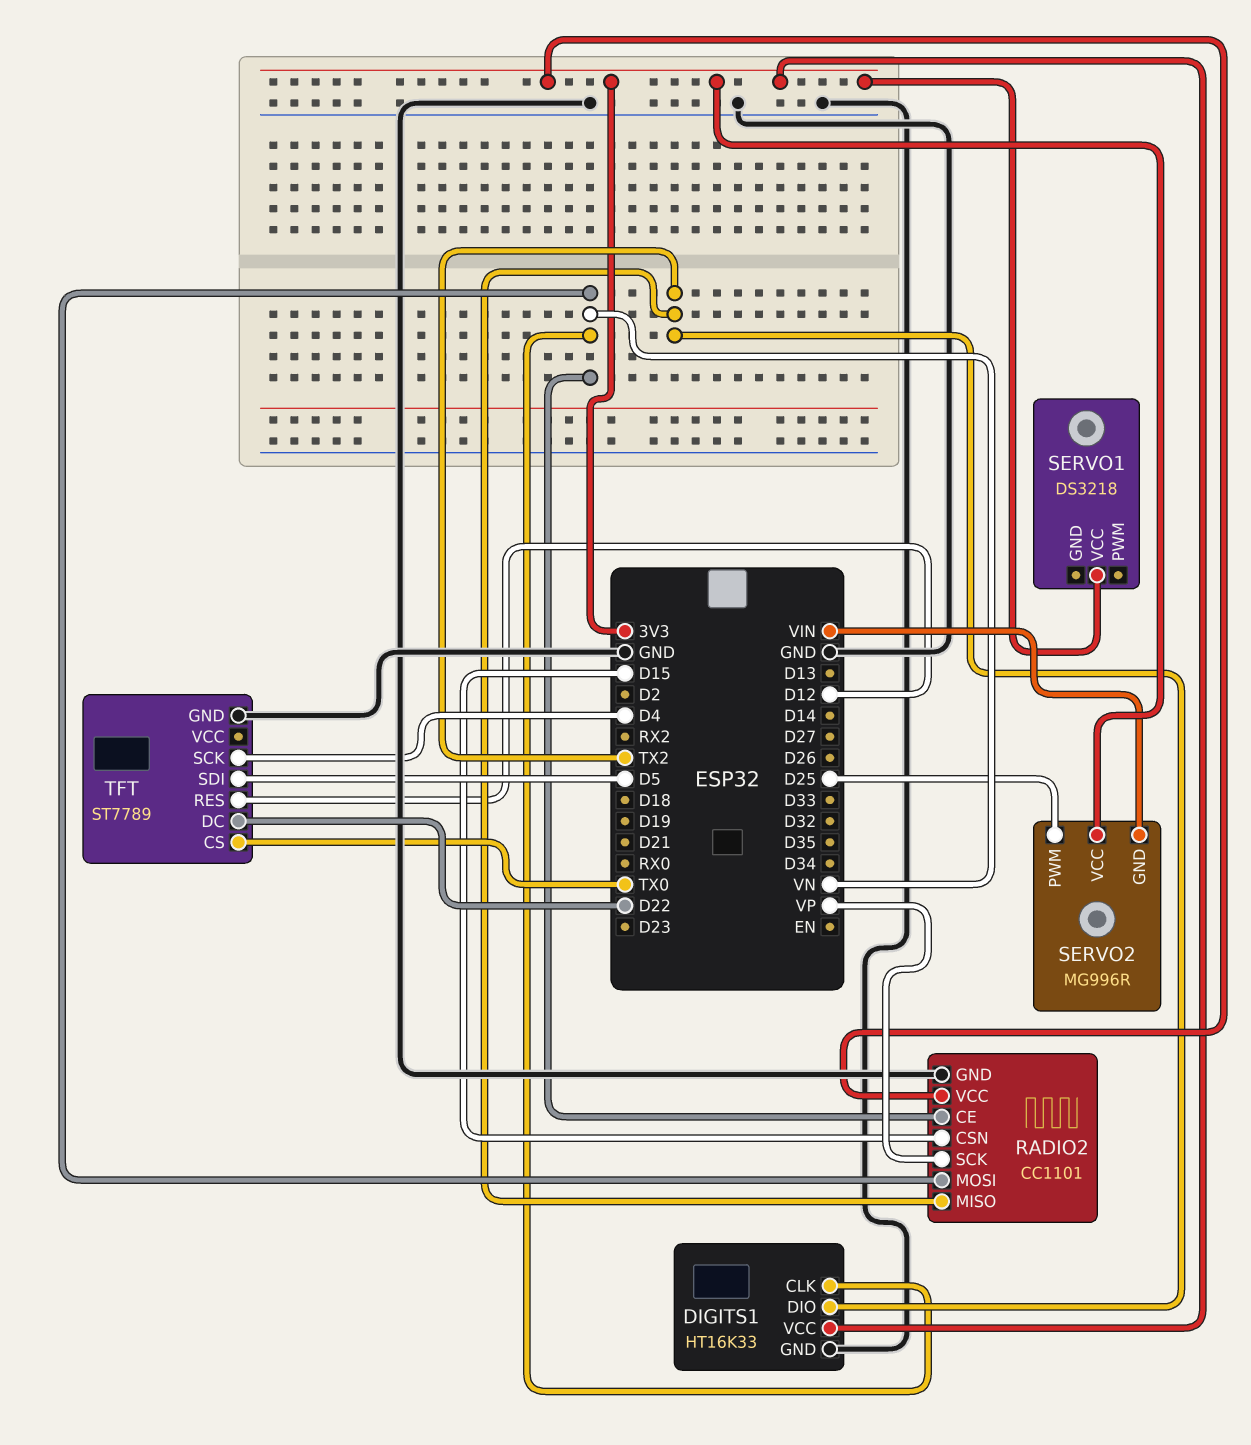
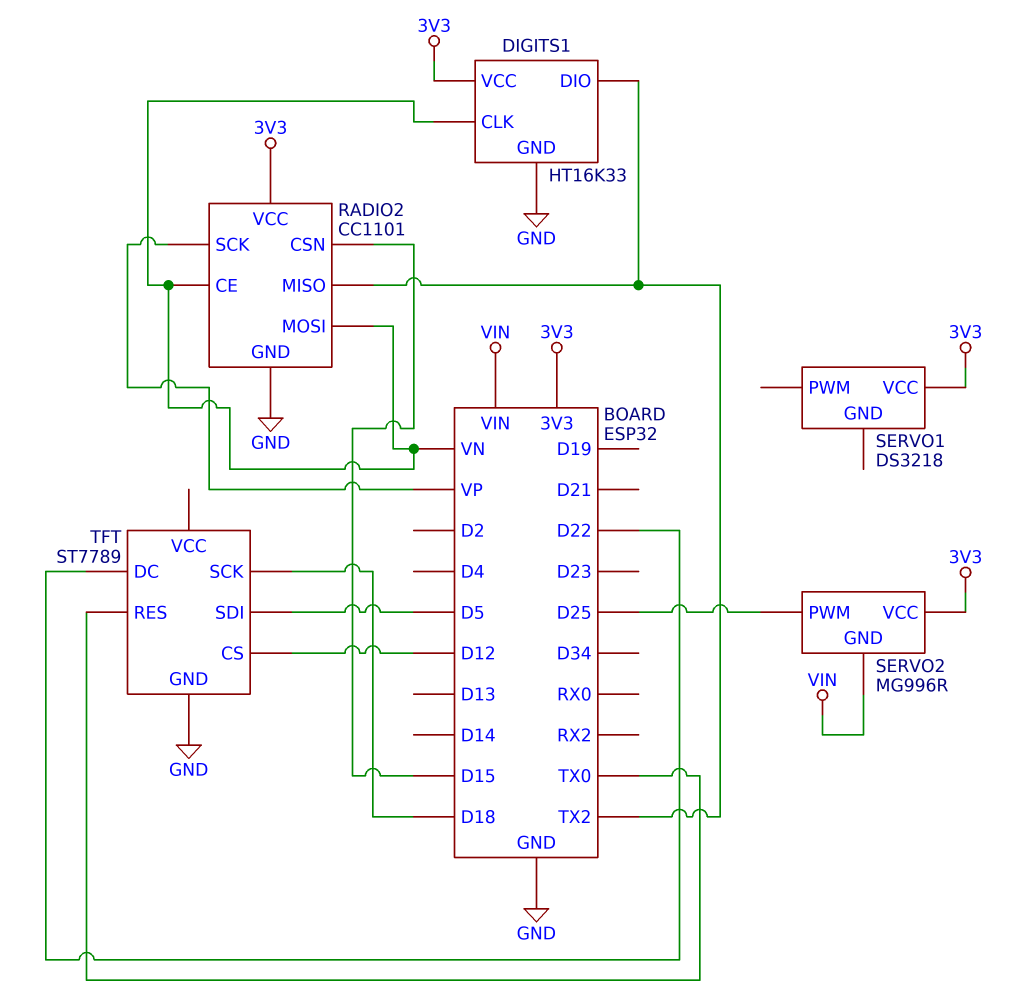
TFT pin CS: TX0 -> D12
TFT pin RES: D12 -> TX0
TFT pin SCK: D4 -> D18

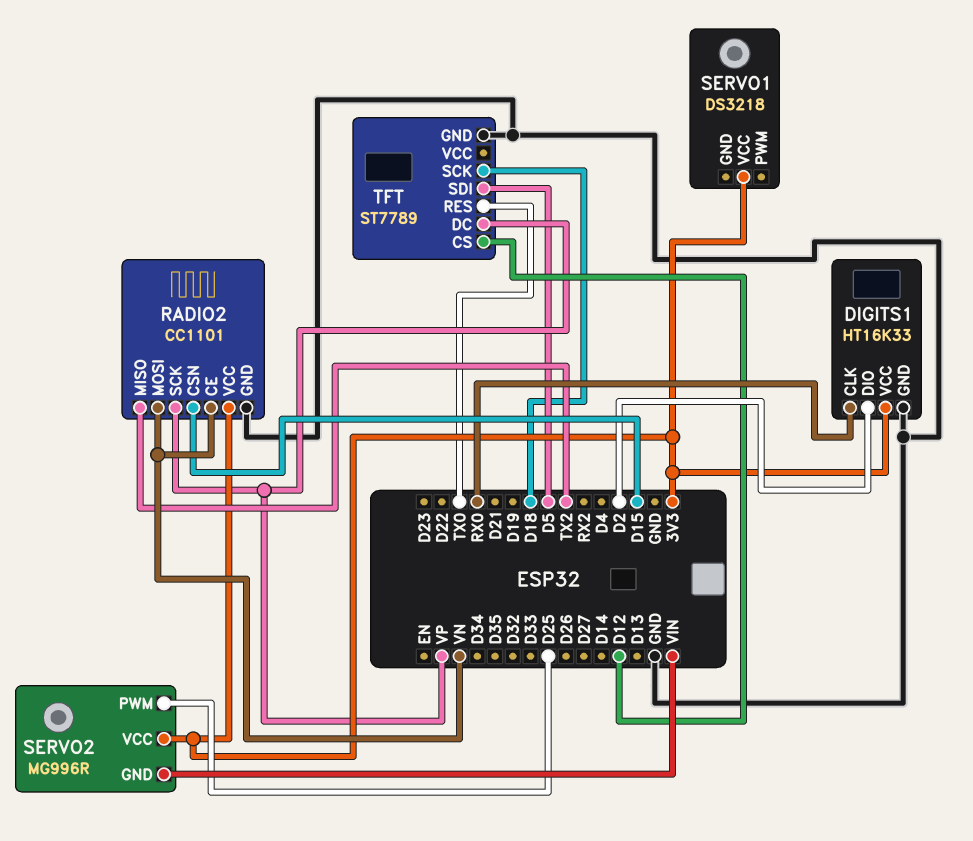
DIGITS1 pin CLK: VN -> RX0
DIGITS1 pin DIO: TX2 -> D2
TFT pin DC: D22 -> VP

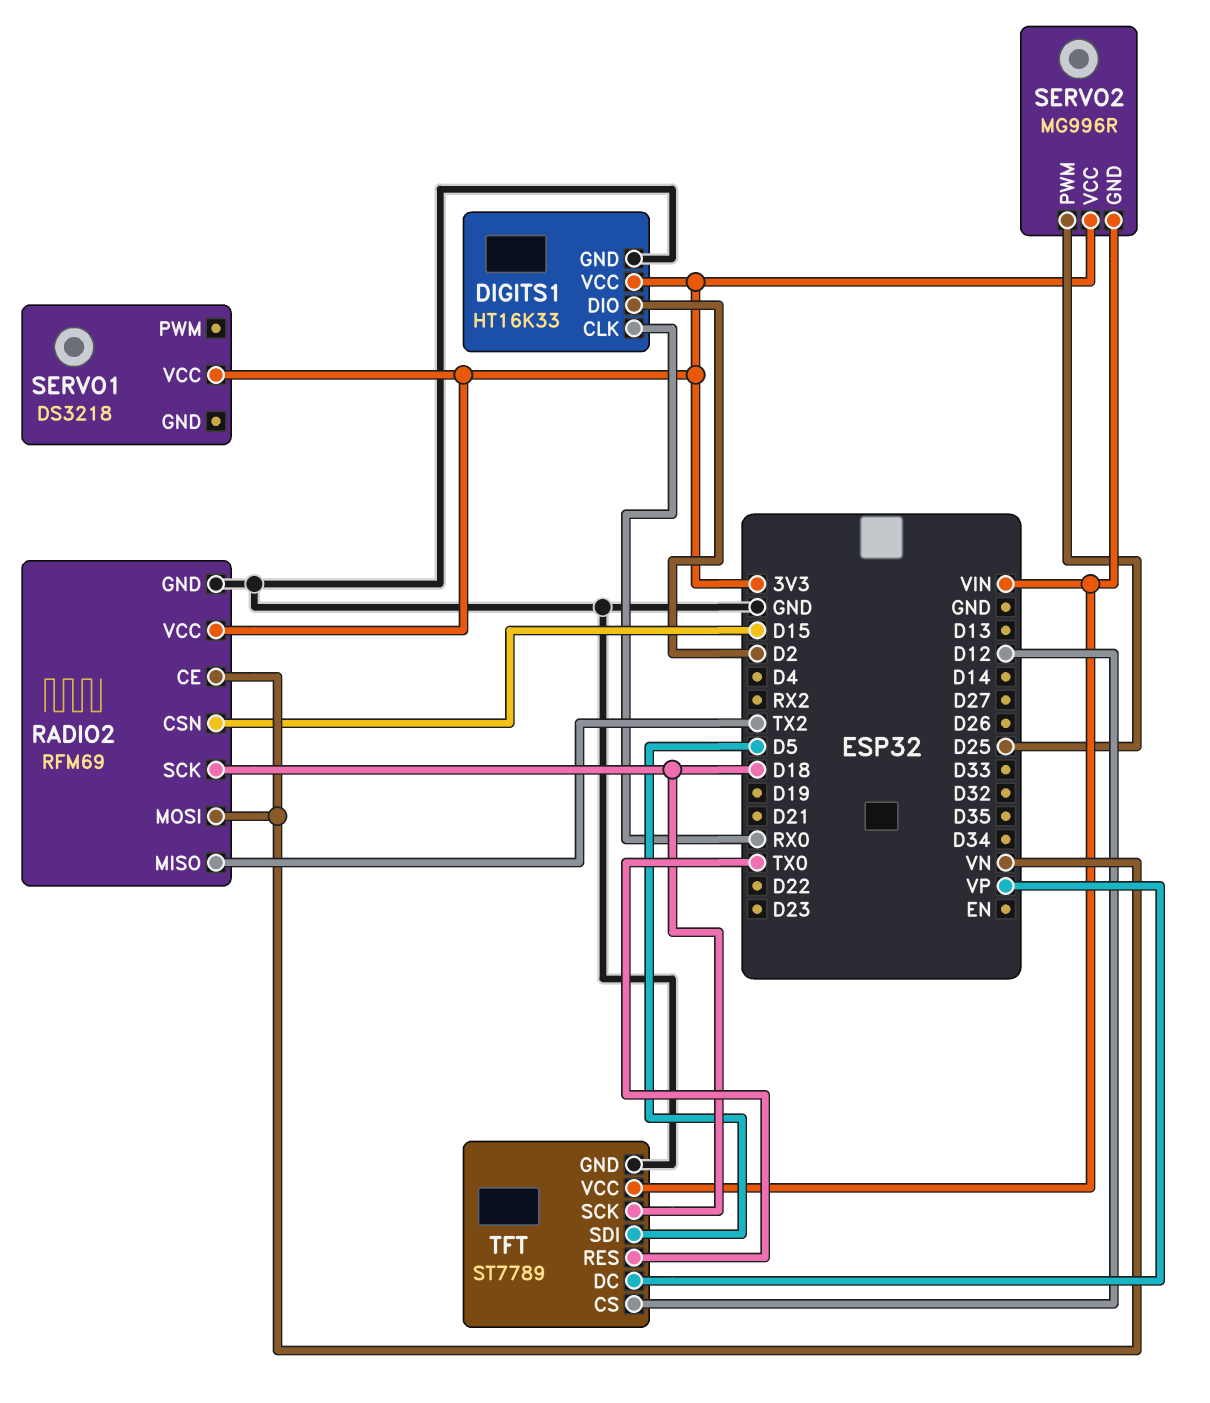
RADIO2: CC1101 -> RFM69
RADIO2 pin SCK: VP -> D18
TFT pin VCC: none -> VIN

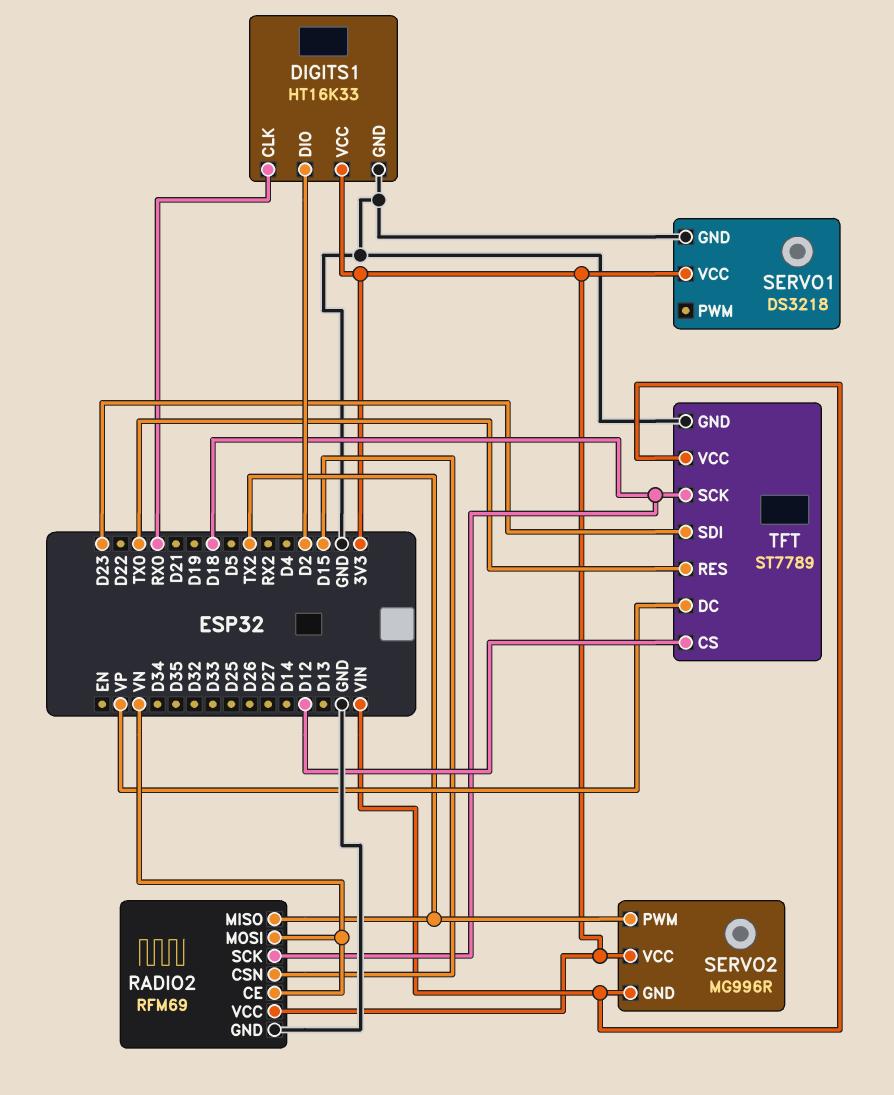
SERVO1 pin GND: none -> GND
SERVO2 pin PWM: D25 -> TX2
TFT pin SDI: D5 -> D23

